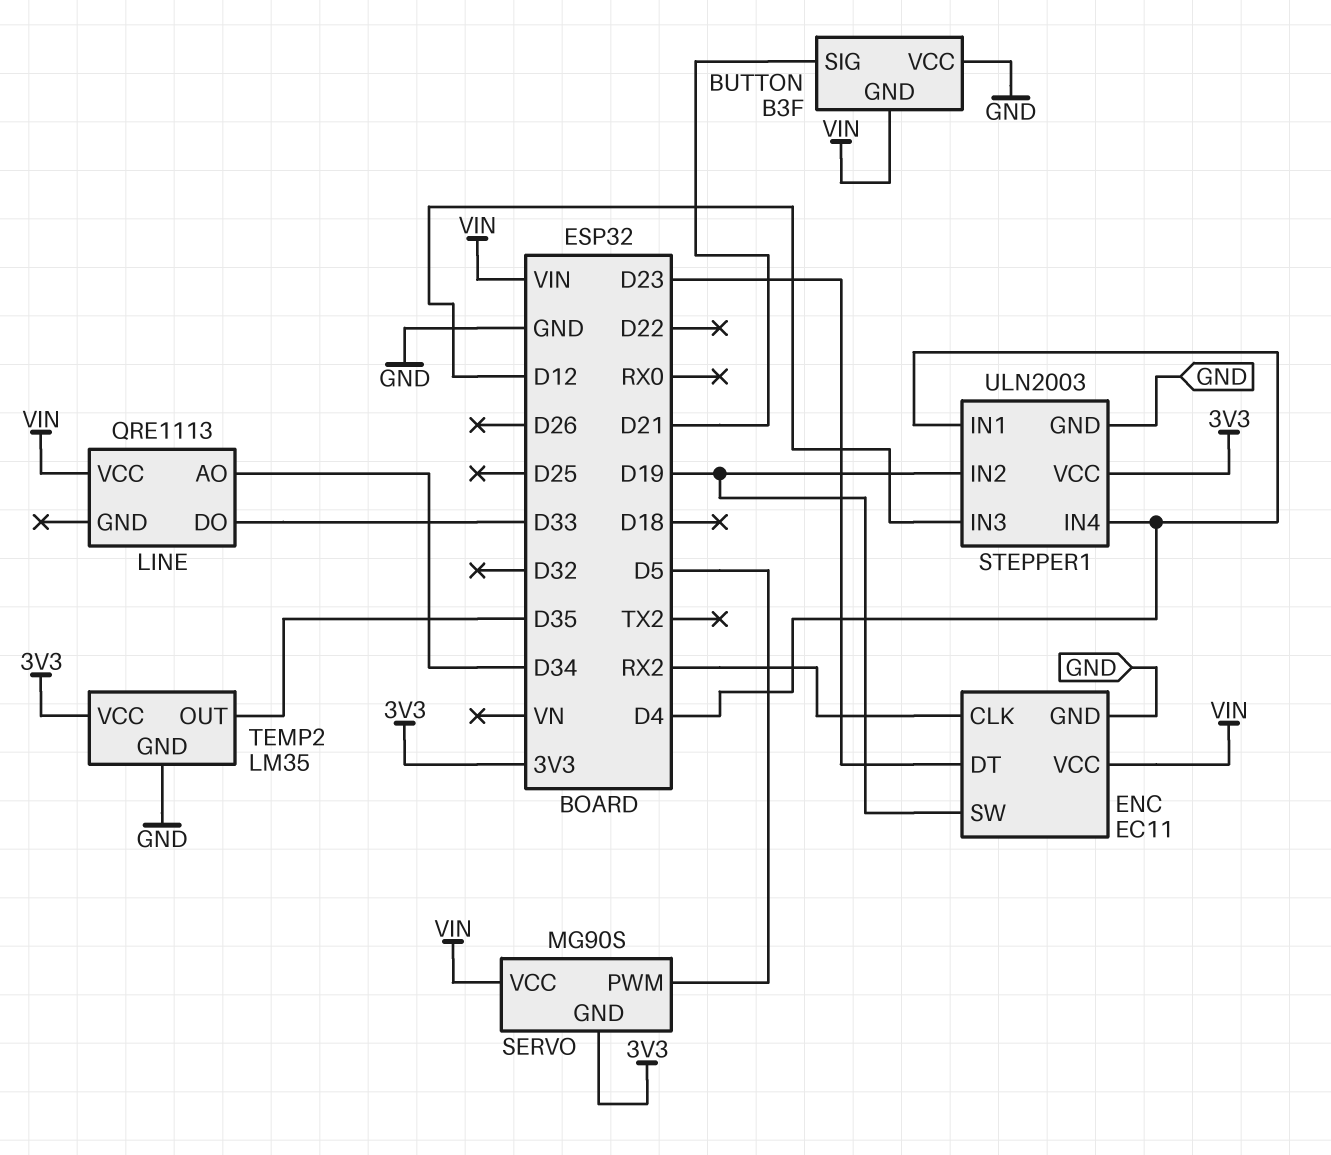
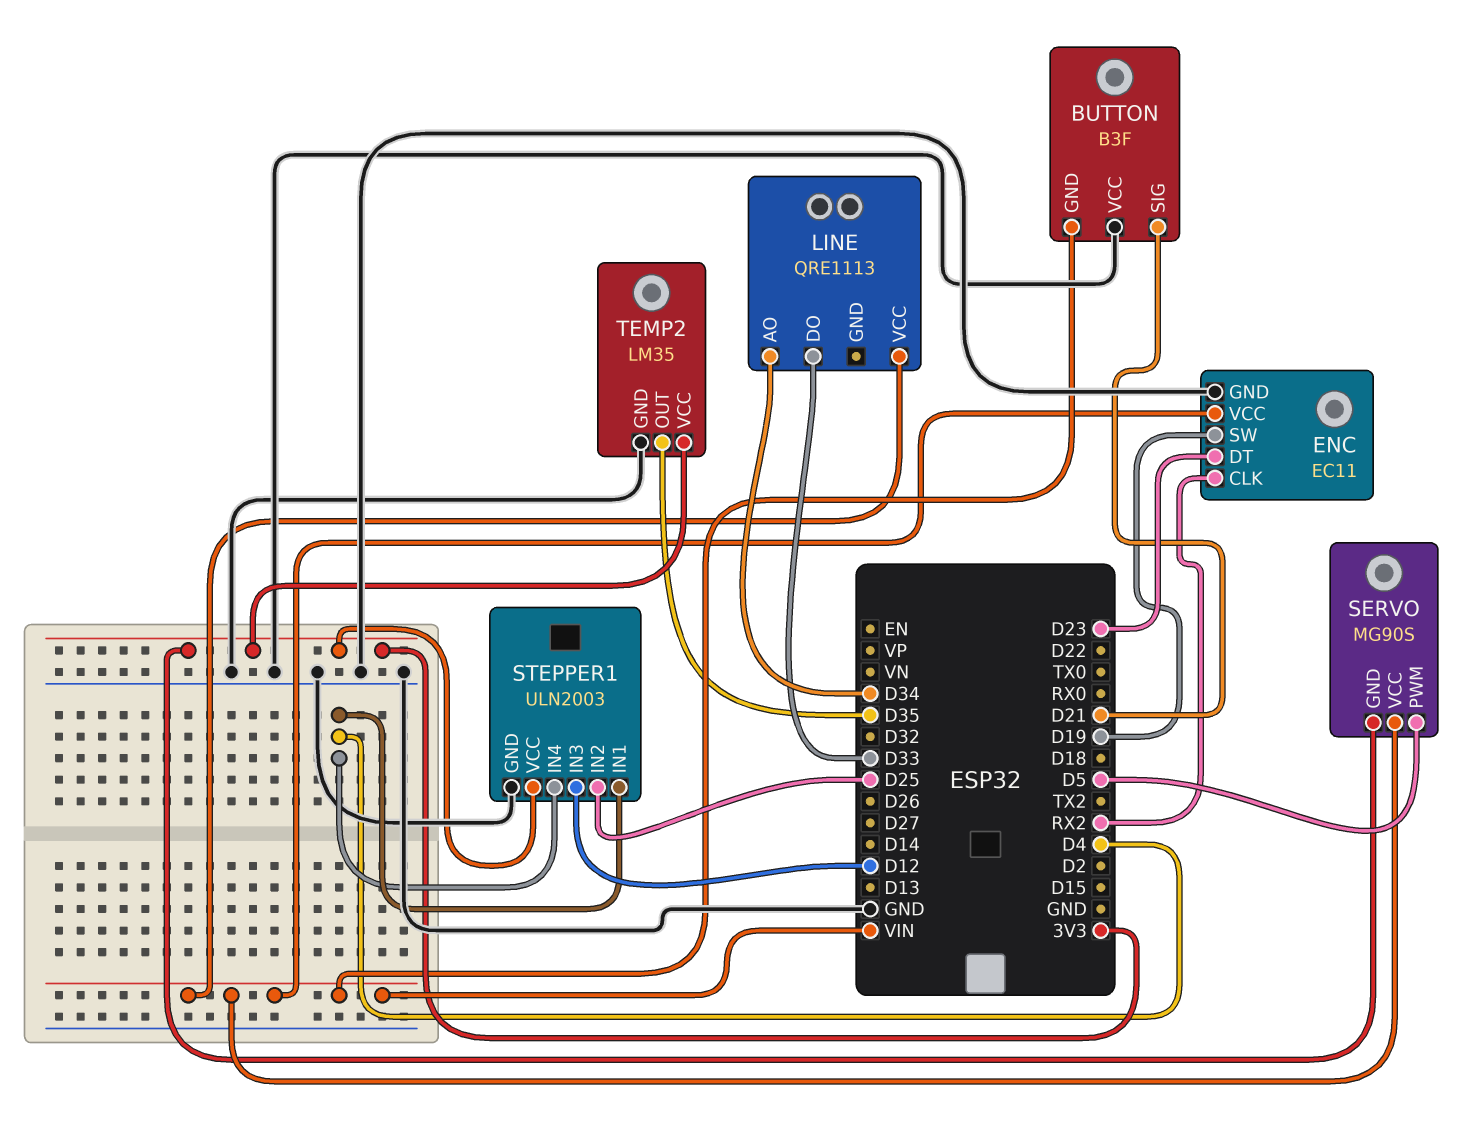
STEPPER1 pin IN2: D19 -> D25

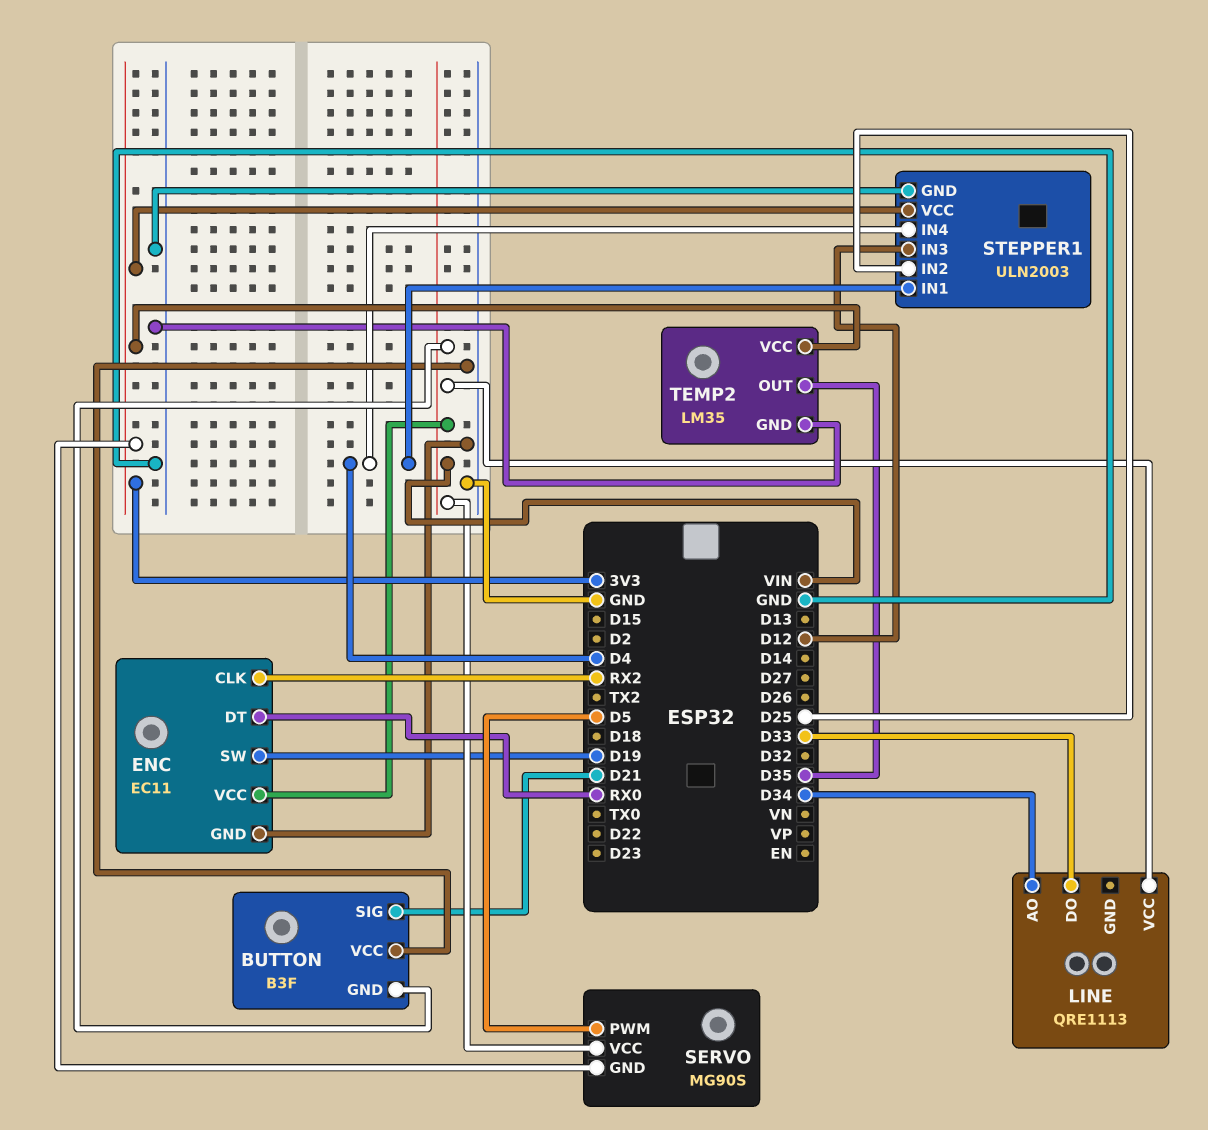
ENC pin DT: D23 -> RX0

